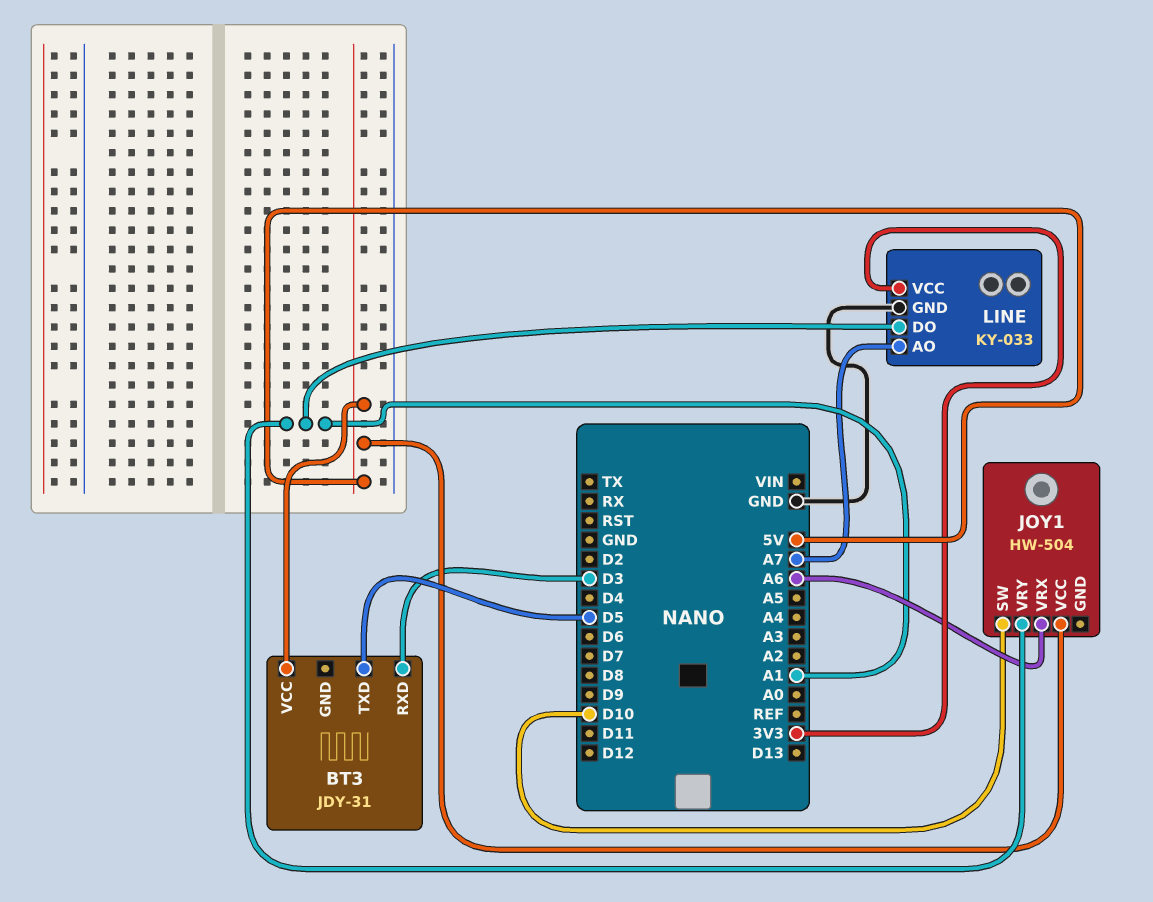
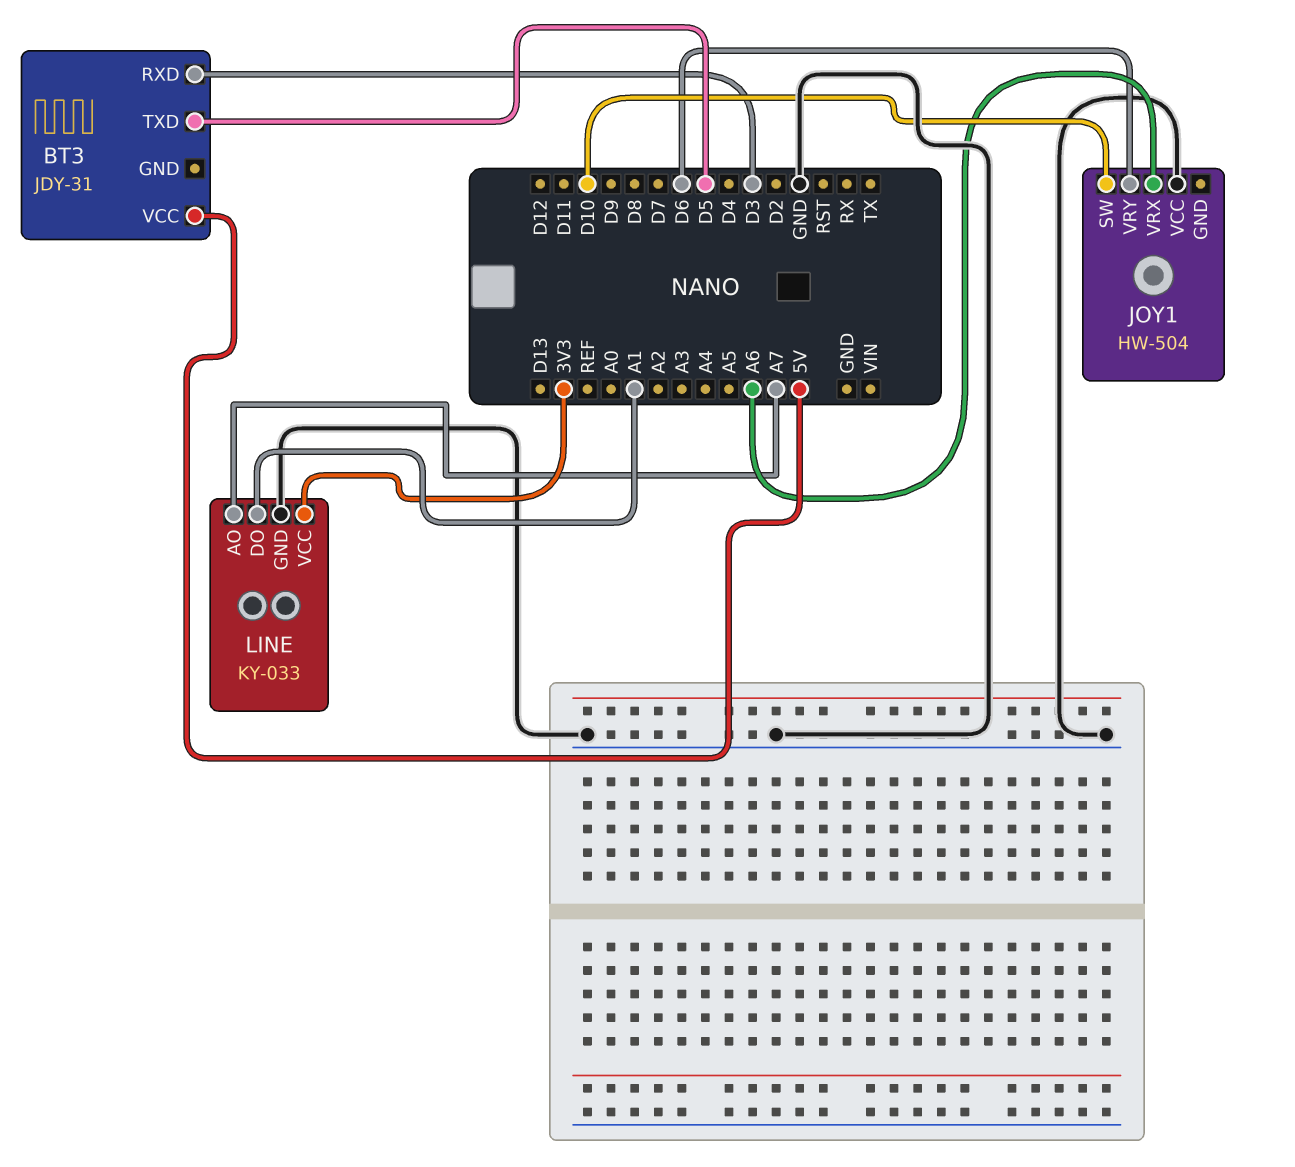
JOY1 pin VCC: 5V -> GND
JOY1 pin VRY: A1 -> D6

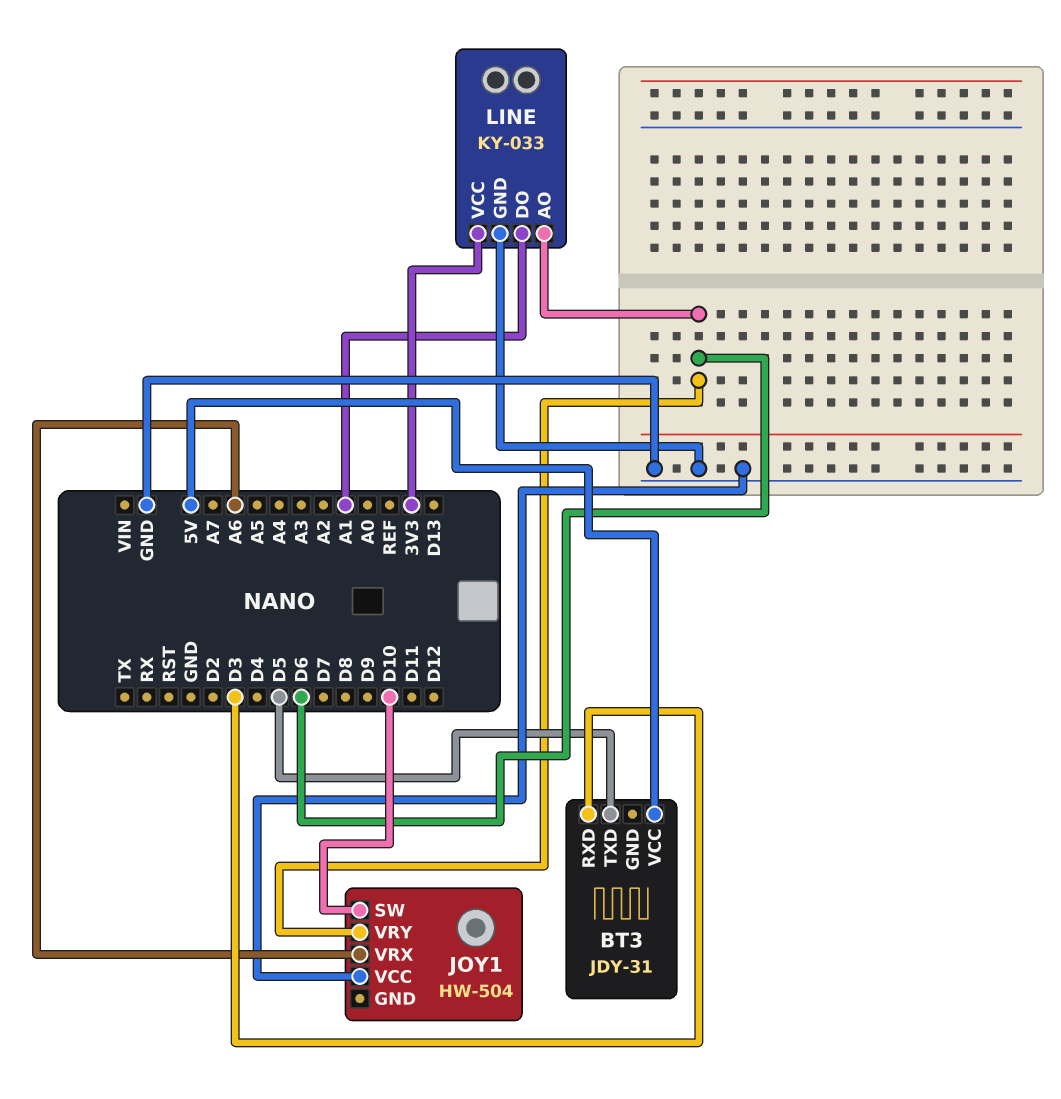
LINE pin AO: A7 -> D6

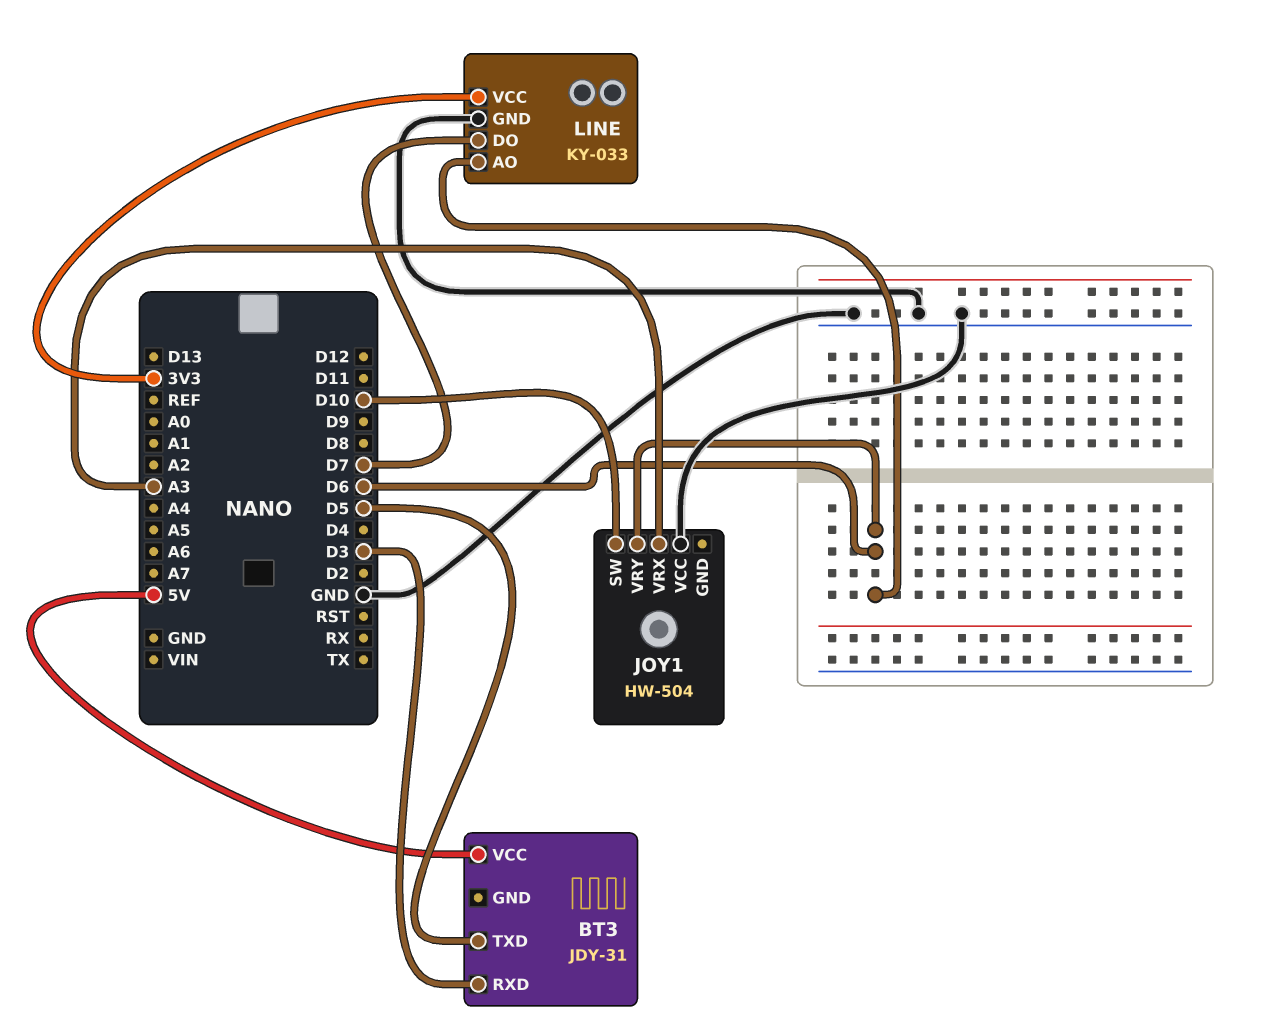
JOY1 pin VRX: A6 -> A3
LINE pin DO: A1 -> D7

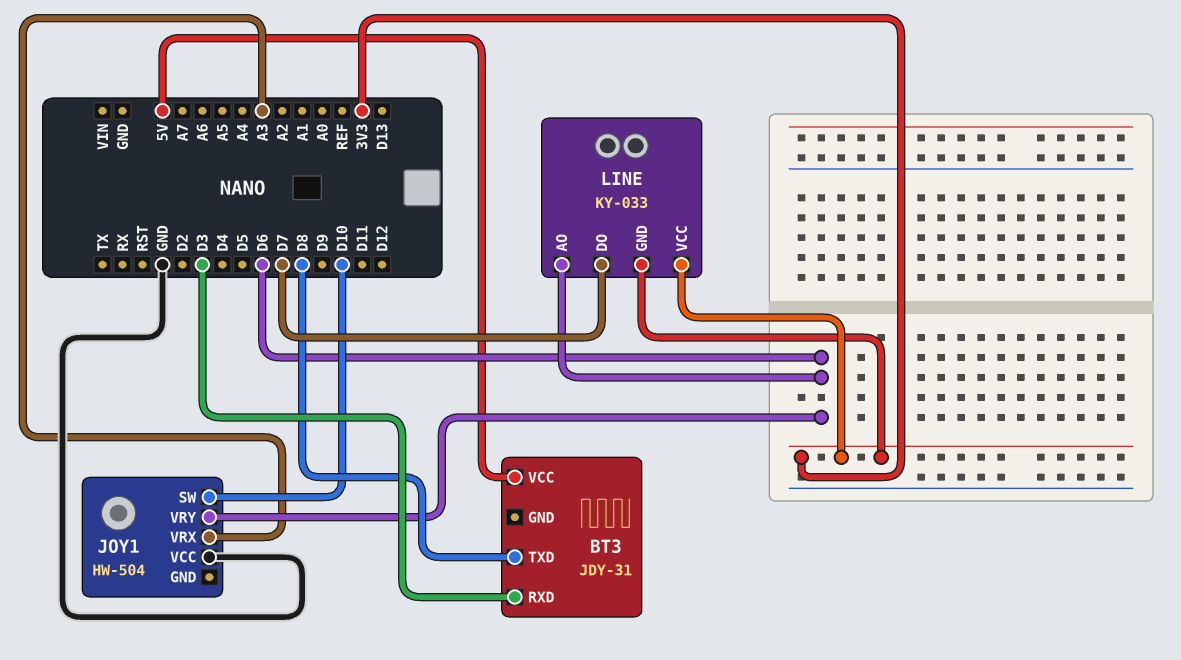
BT3 pin TXD: D5 -> D8
LINE pin GND: GND -> 3V3

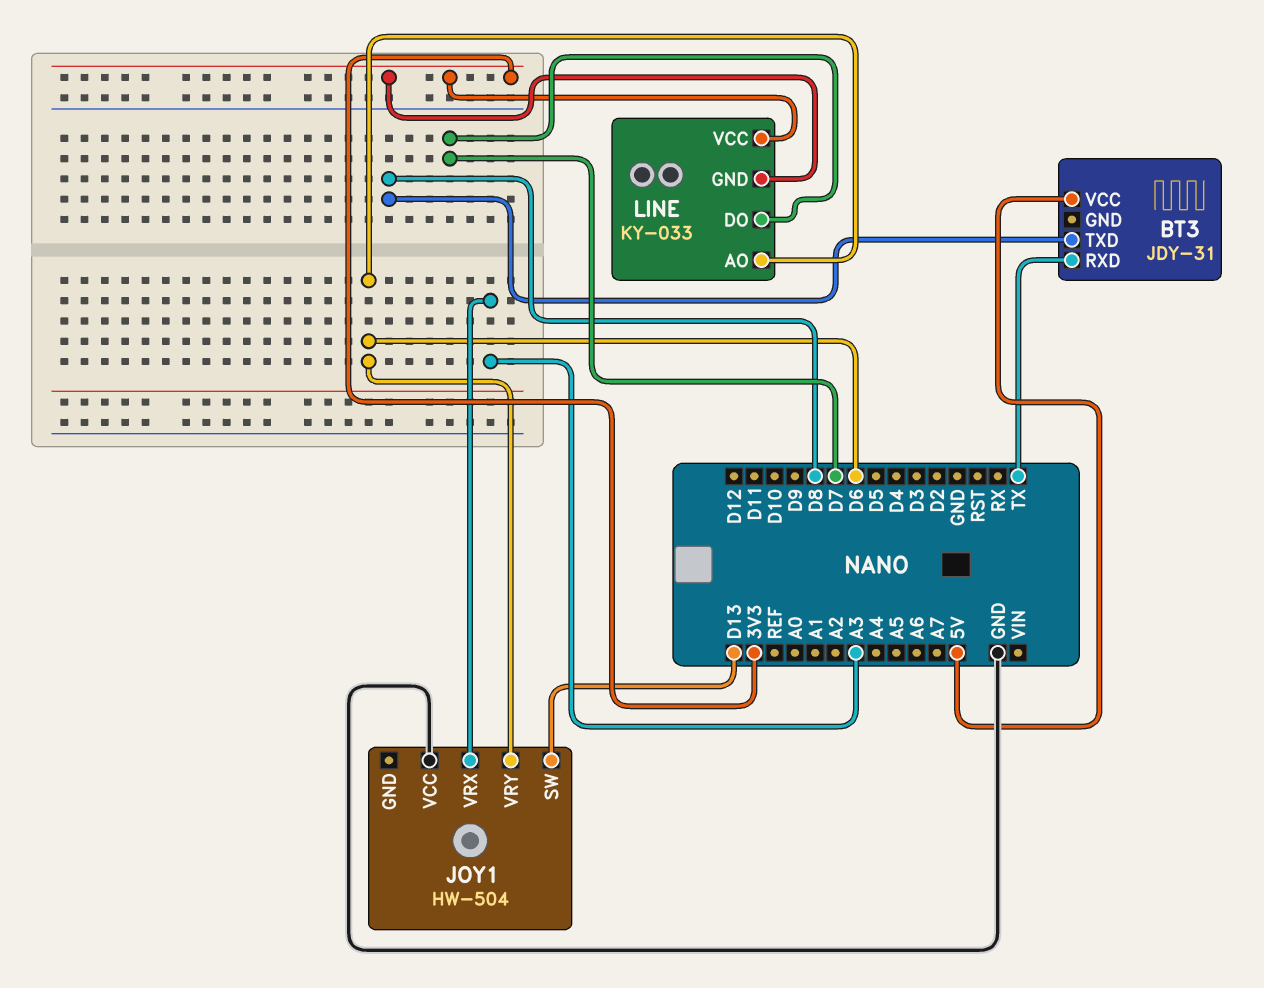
BT3 pin RXD: D3 -> TX
JOY1 pin SW: D10 -> D13

